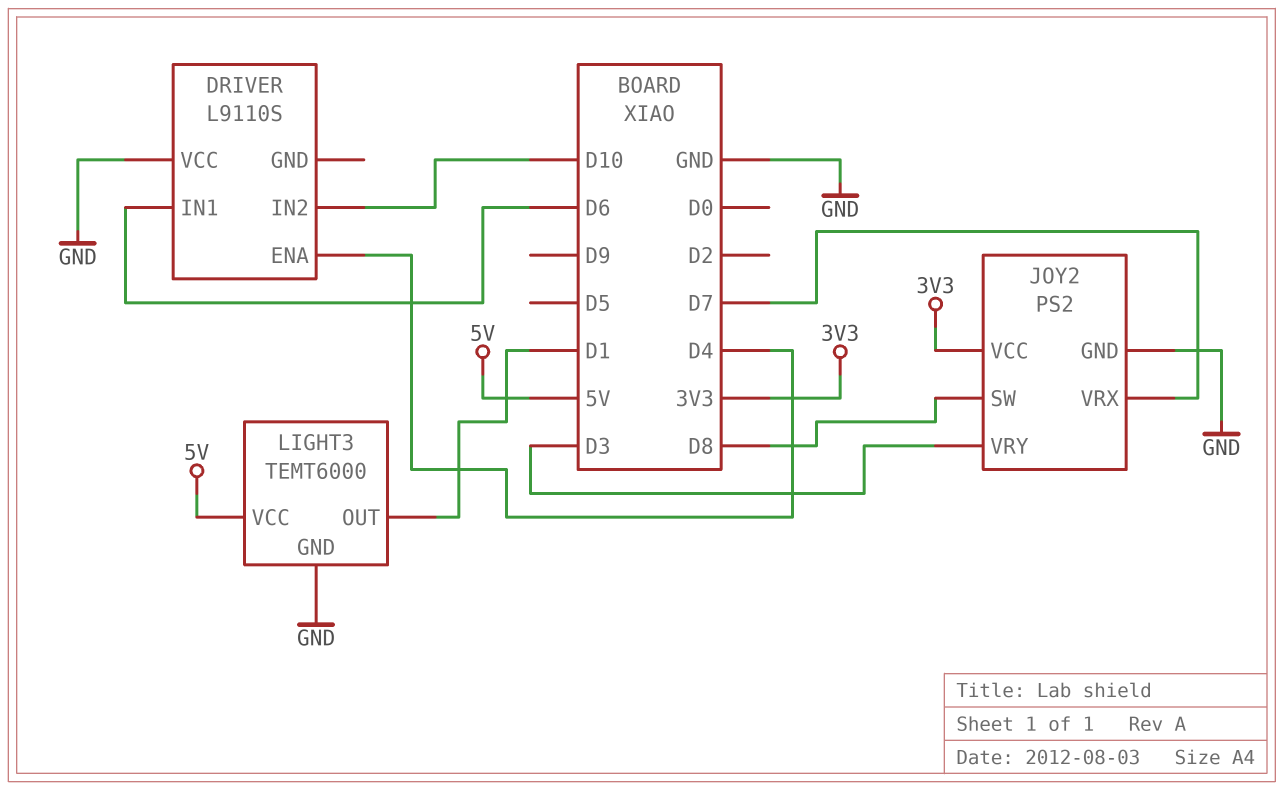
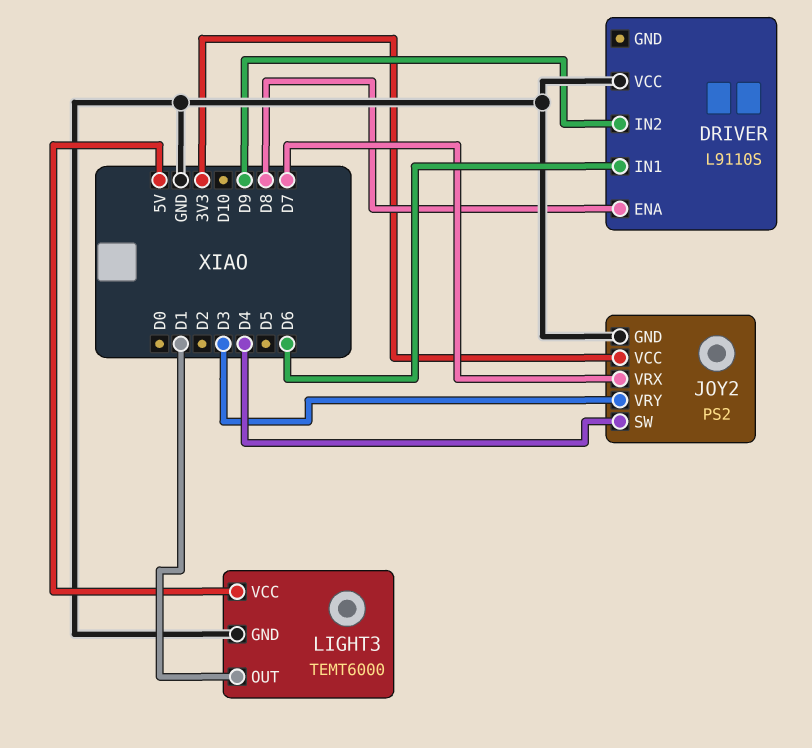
DRIVER pin ENA: D4 -> D8
DRIVER pin IN2: D10 -> D9
JOY2 pin SW: D8 -> D4

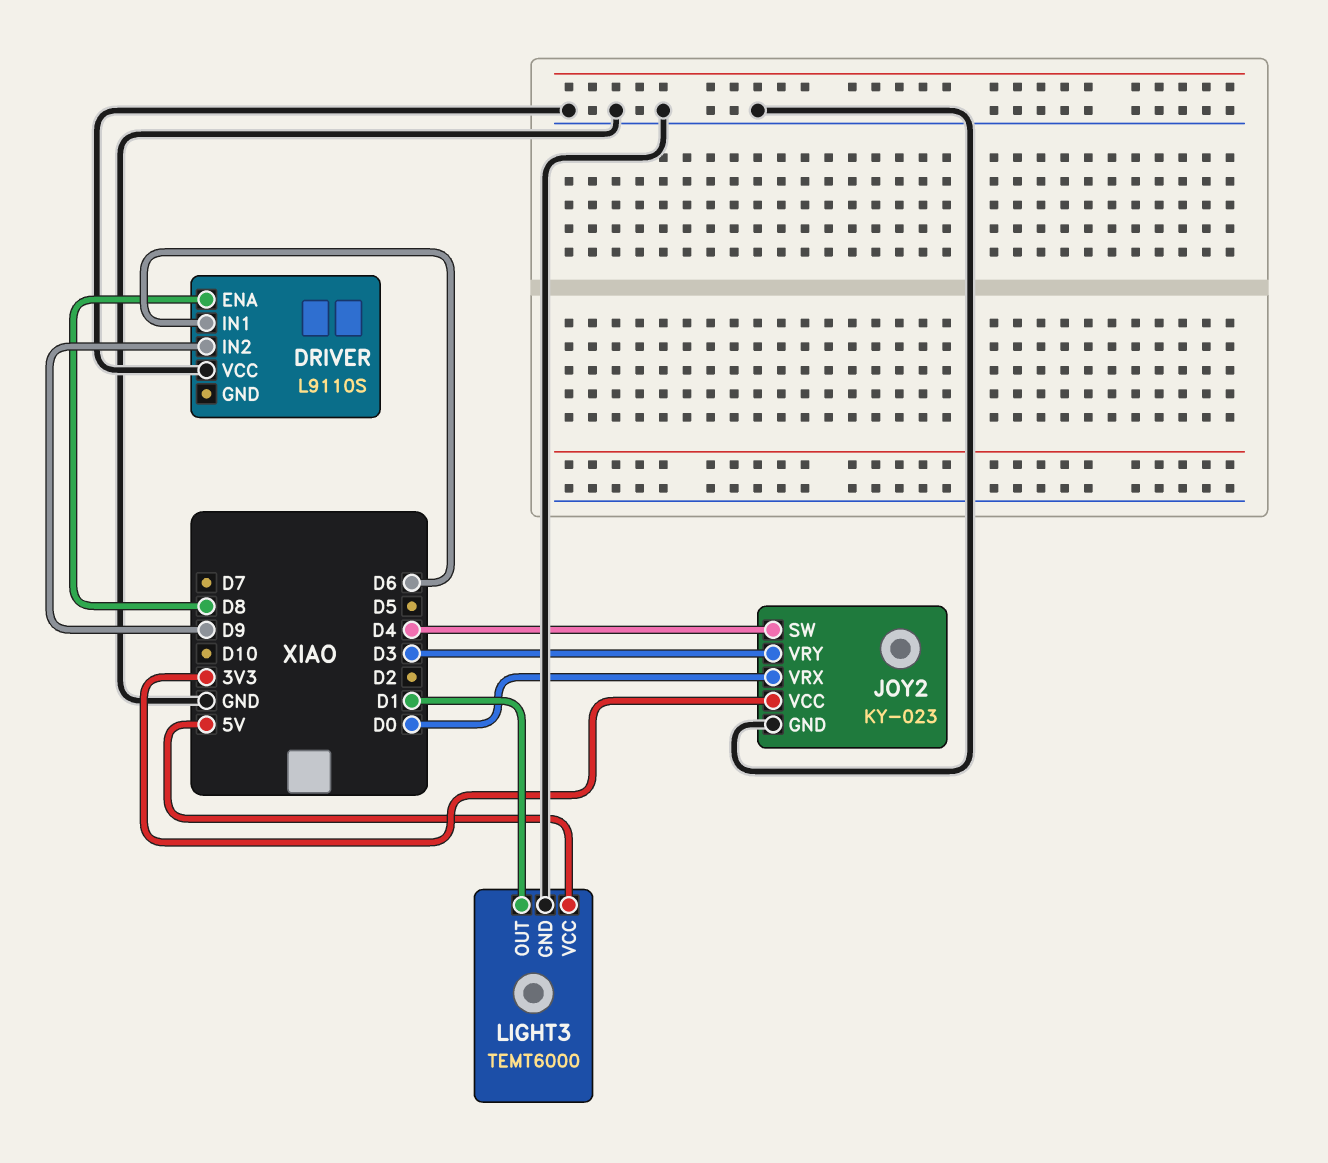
JOY2: PS2 -> KY-023
JOY2 pin VRX: D7 -> D0

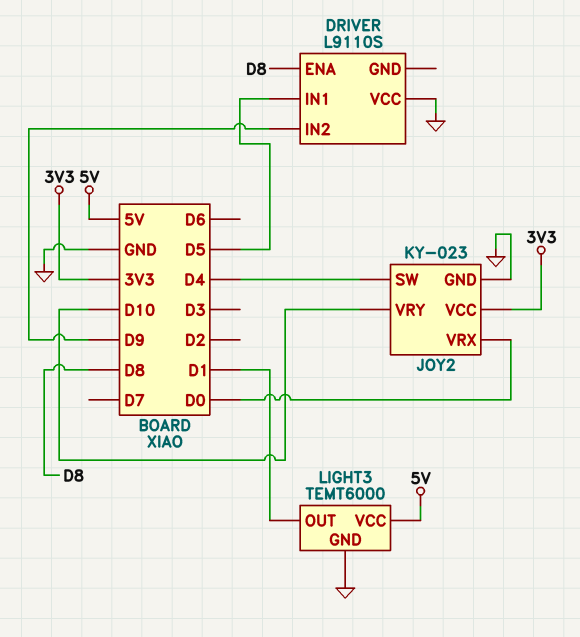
DRIVER pin IN1: D6 -> D5
JOY2 pin VRY: D3 -> D10

